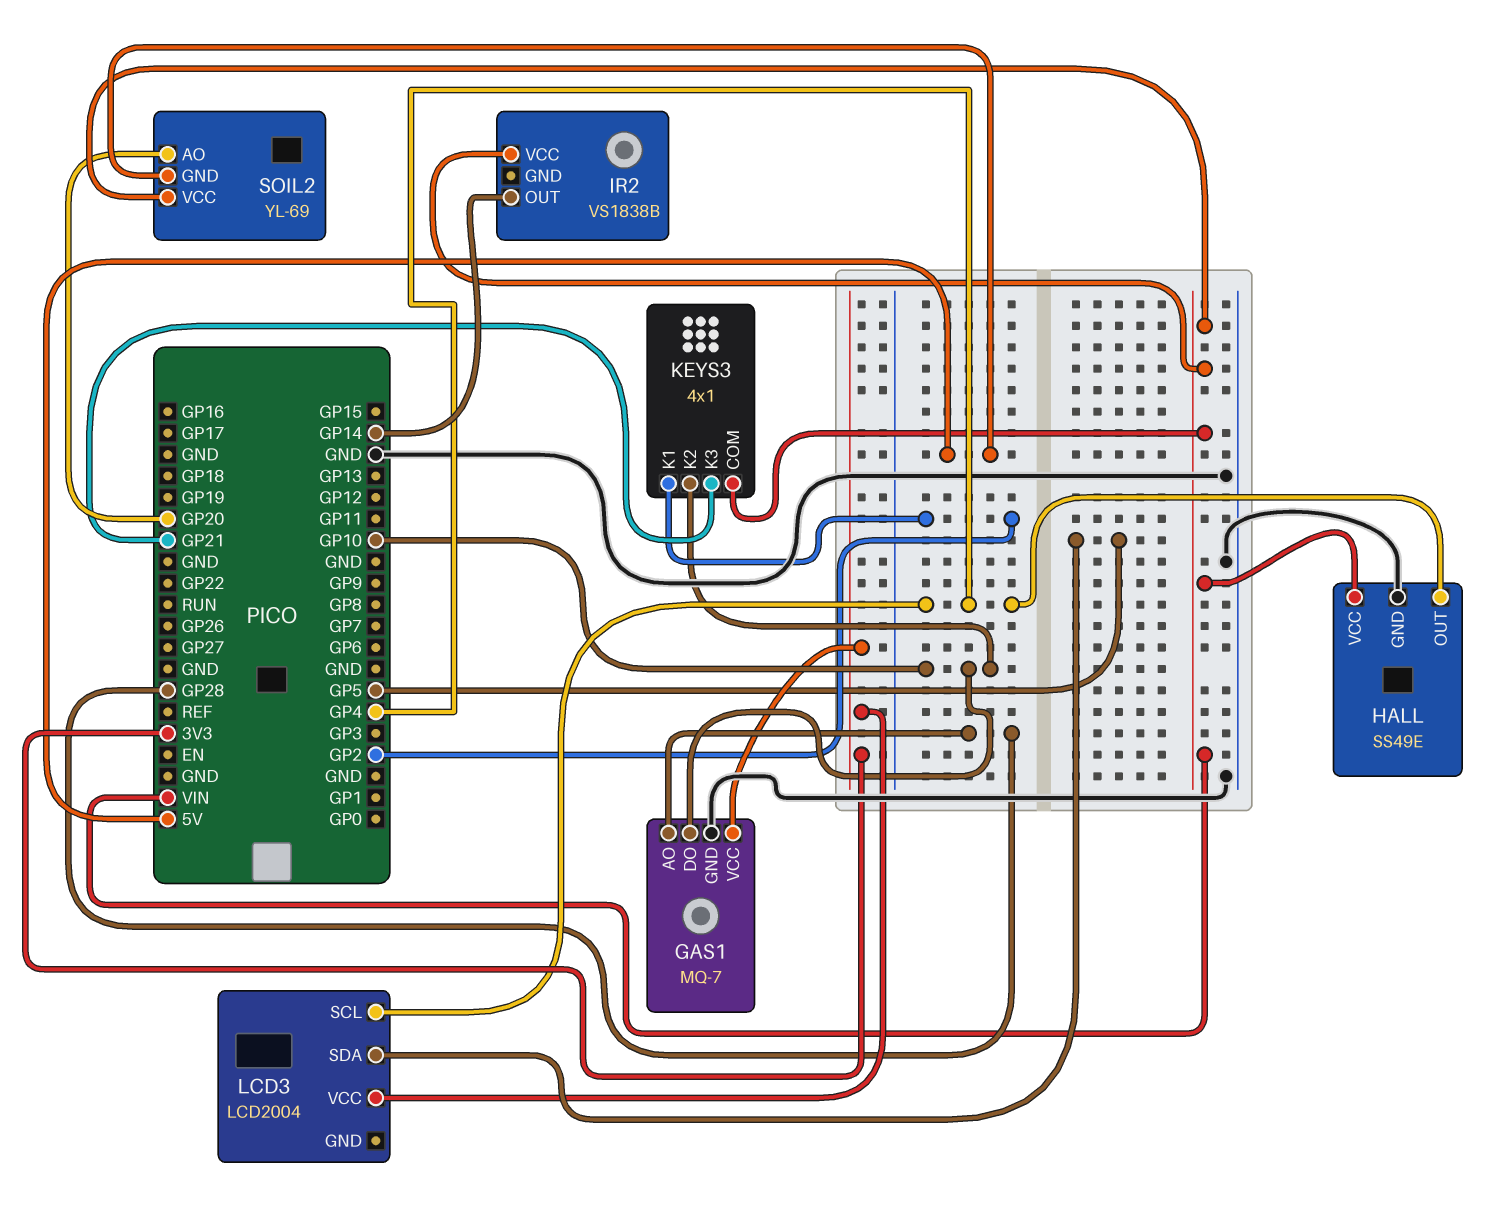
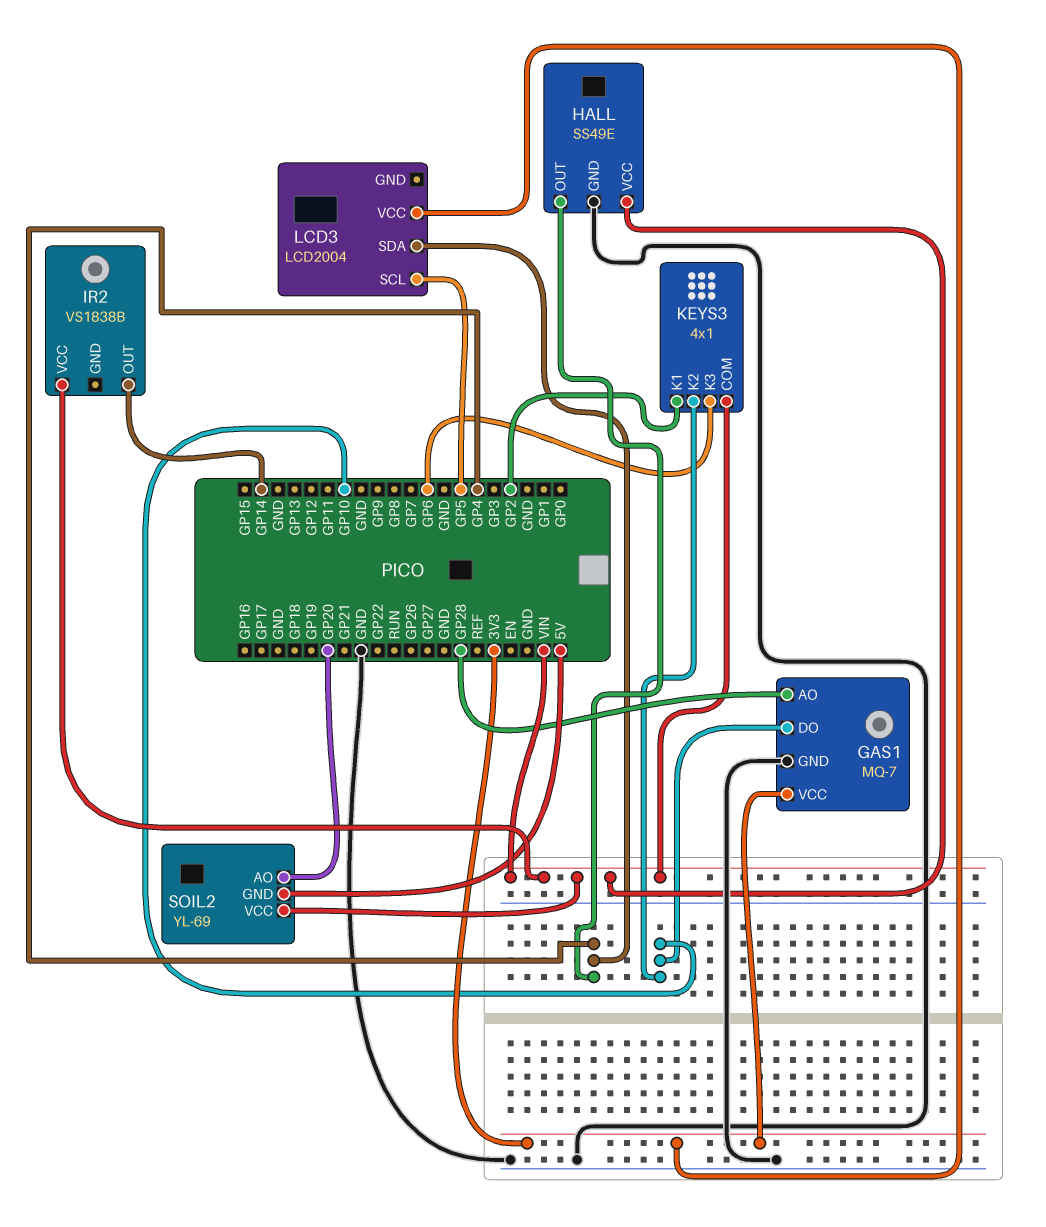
KEYS3 pin K3: GP21 -> GP6
LCD3 pin SCL: GP4 -> GP5
LCD3 pin SDA: GP5 -> GP4

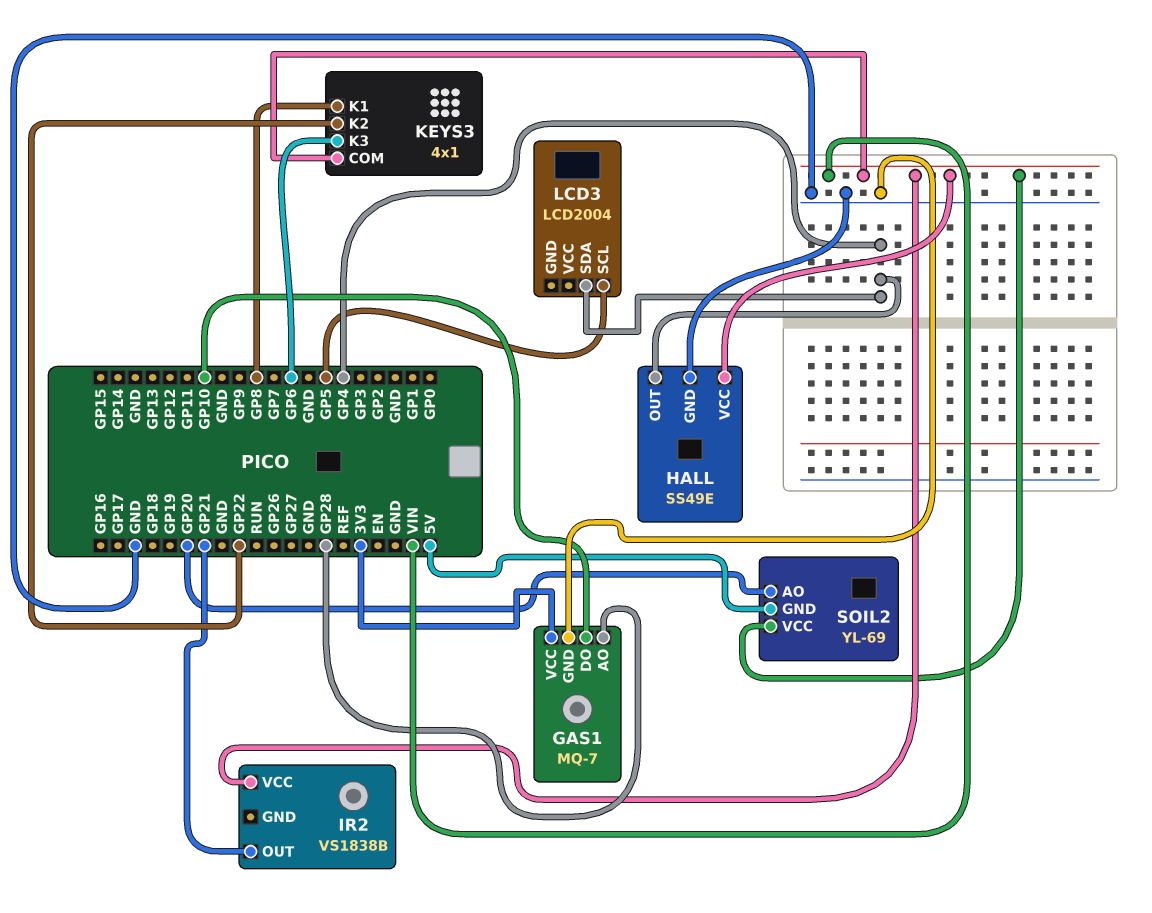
IR2 pin OUT: GP14 -> GP21
KEYS3 pin K1: GP2 -> GP8
KEYS3 pin K2: GP10 -> GP22
LCD3 pin VCC: 3V3 -> none

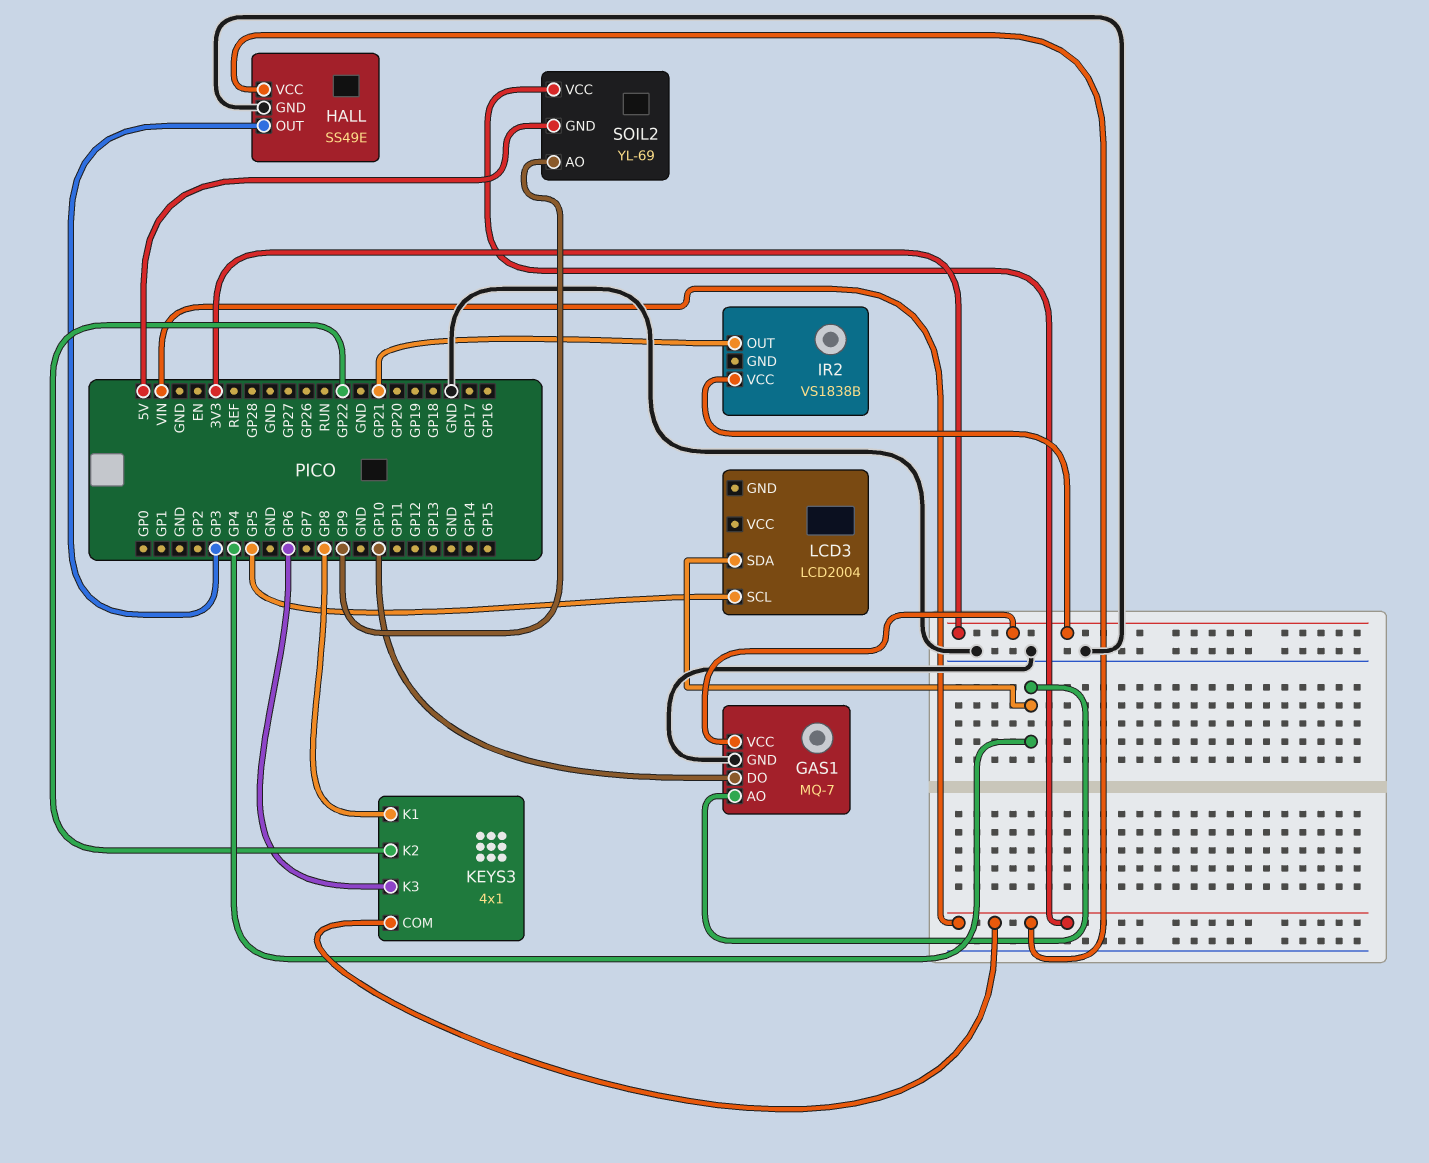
GAS1 pin AO: GP28 -> GP4
HALL pin OUT: GP4 -> GP3
IR2 pin VCC: VIN -> 3V3
SOIL2 pin AO: GP20 -> GP9

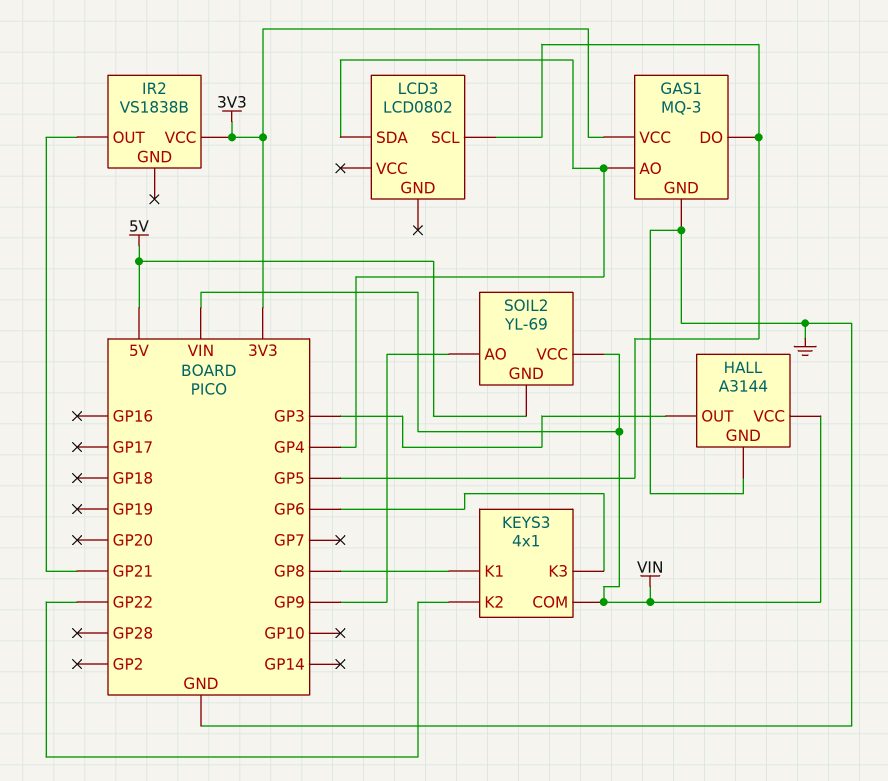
GAS1: MQ-7 -> MQ-3
GAS1 pin DO: GP10 -> GP5
HALL: SS49E -> A3144
LCD3: LCD2004 -> LCD0802

